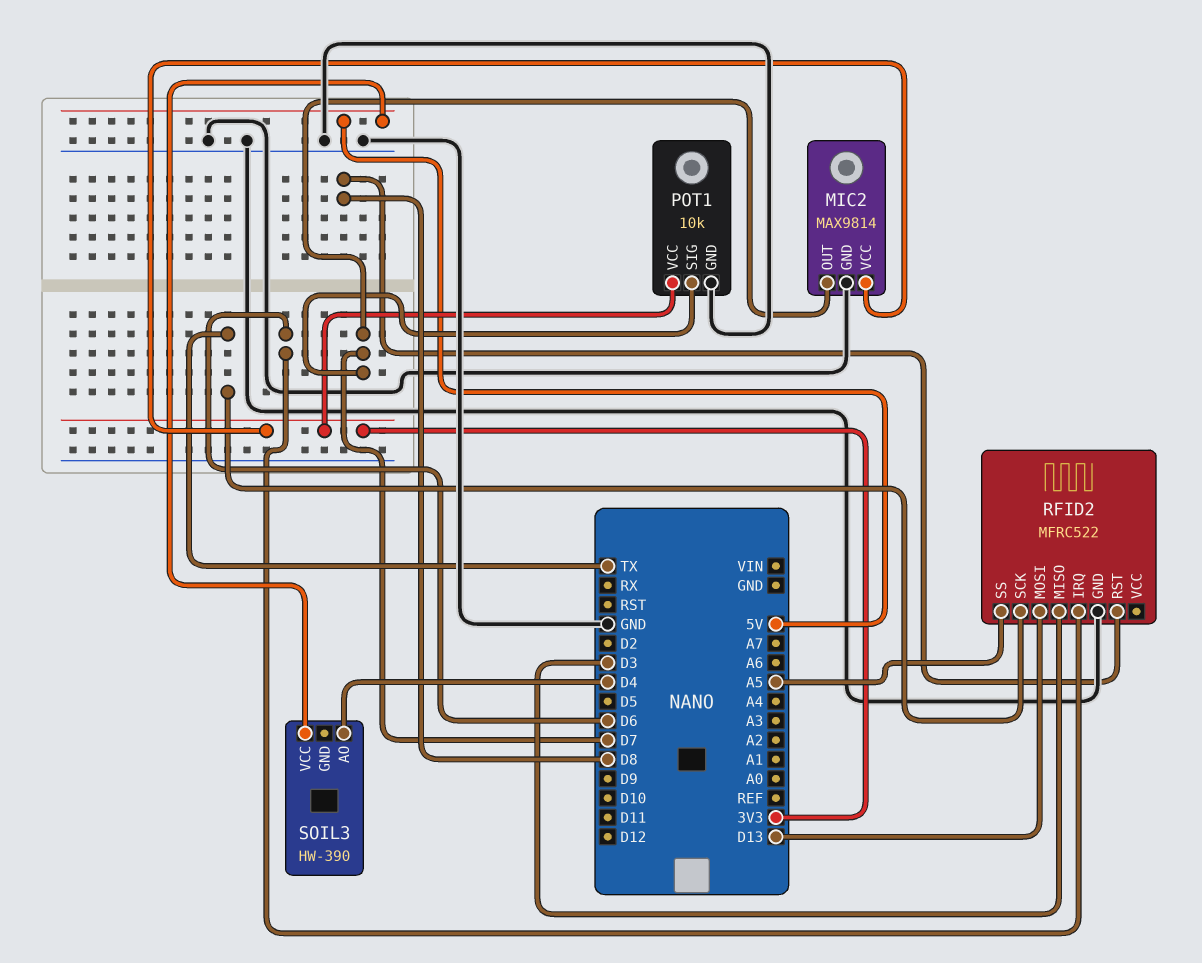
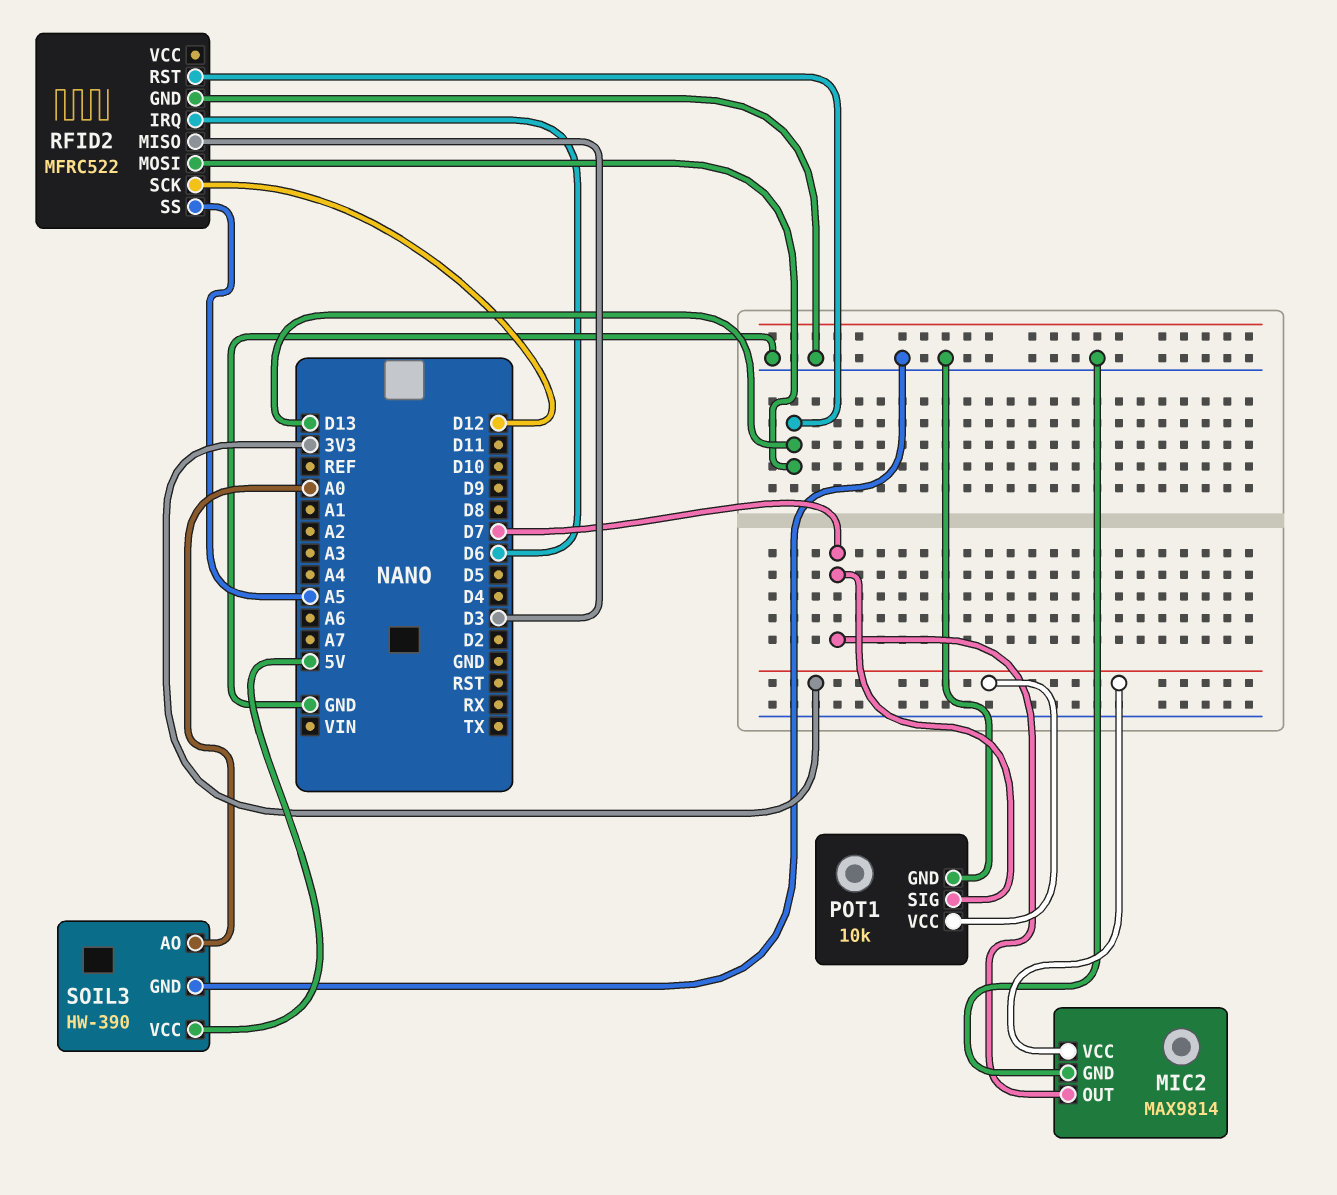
RFID2 pin RST: D8 -> D13
RFID2 pin SCK: TX -> D12
SOIL3 pin AO: D4 -> A0
SOIL3 pin GND: none -> GND

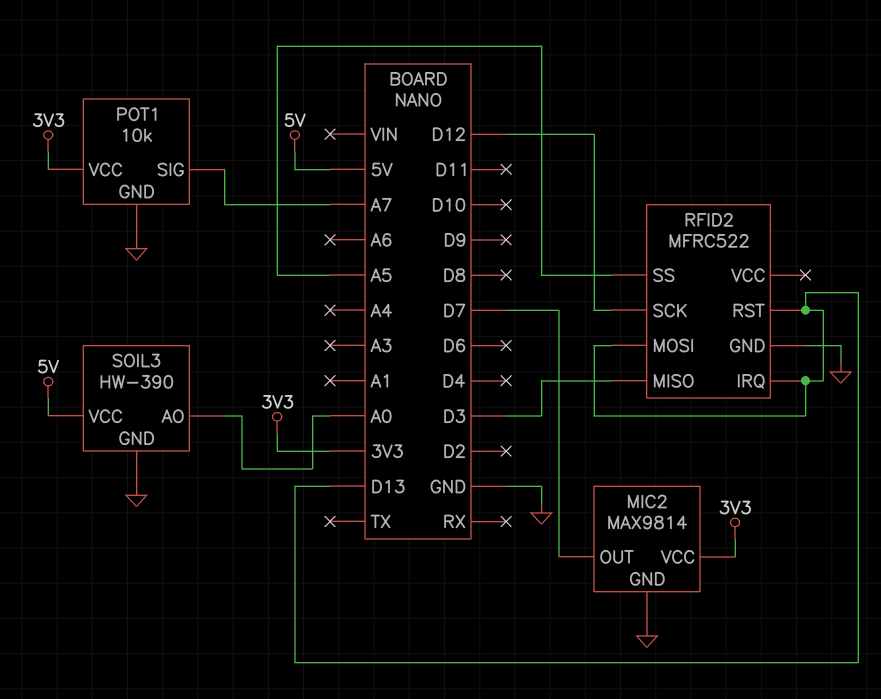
POT1 pin SIG: D7 -> A7
RFID2 pin IRQ: D6 -> D13

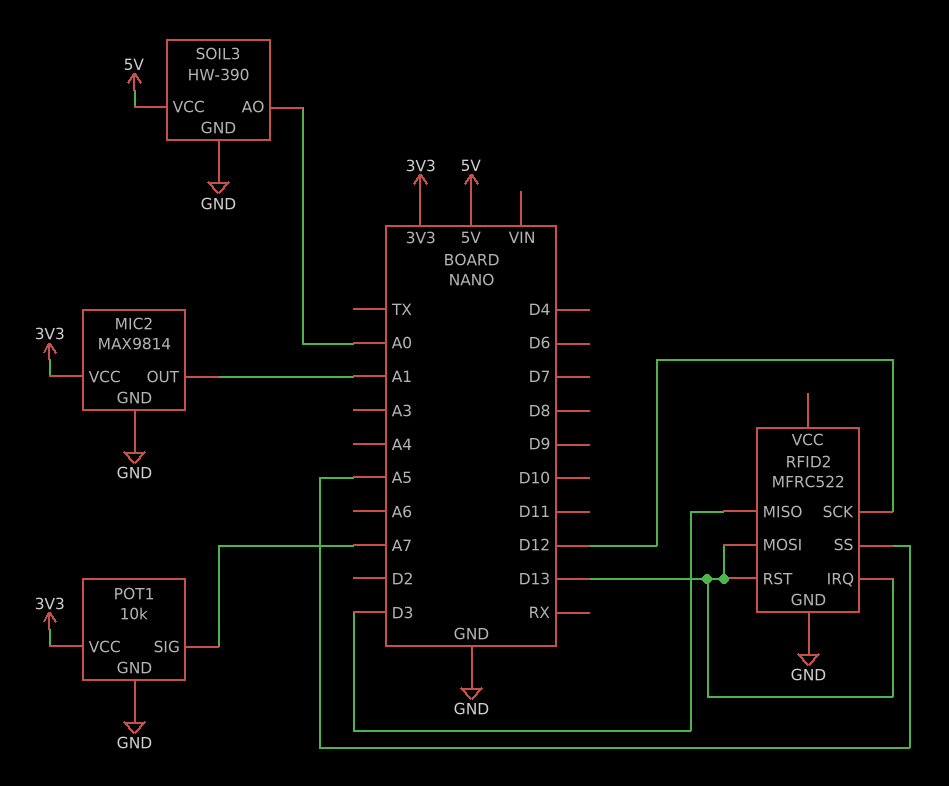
MIC2 pin OUT: D7 -> A1

